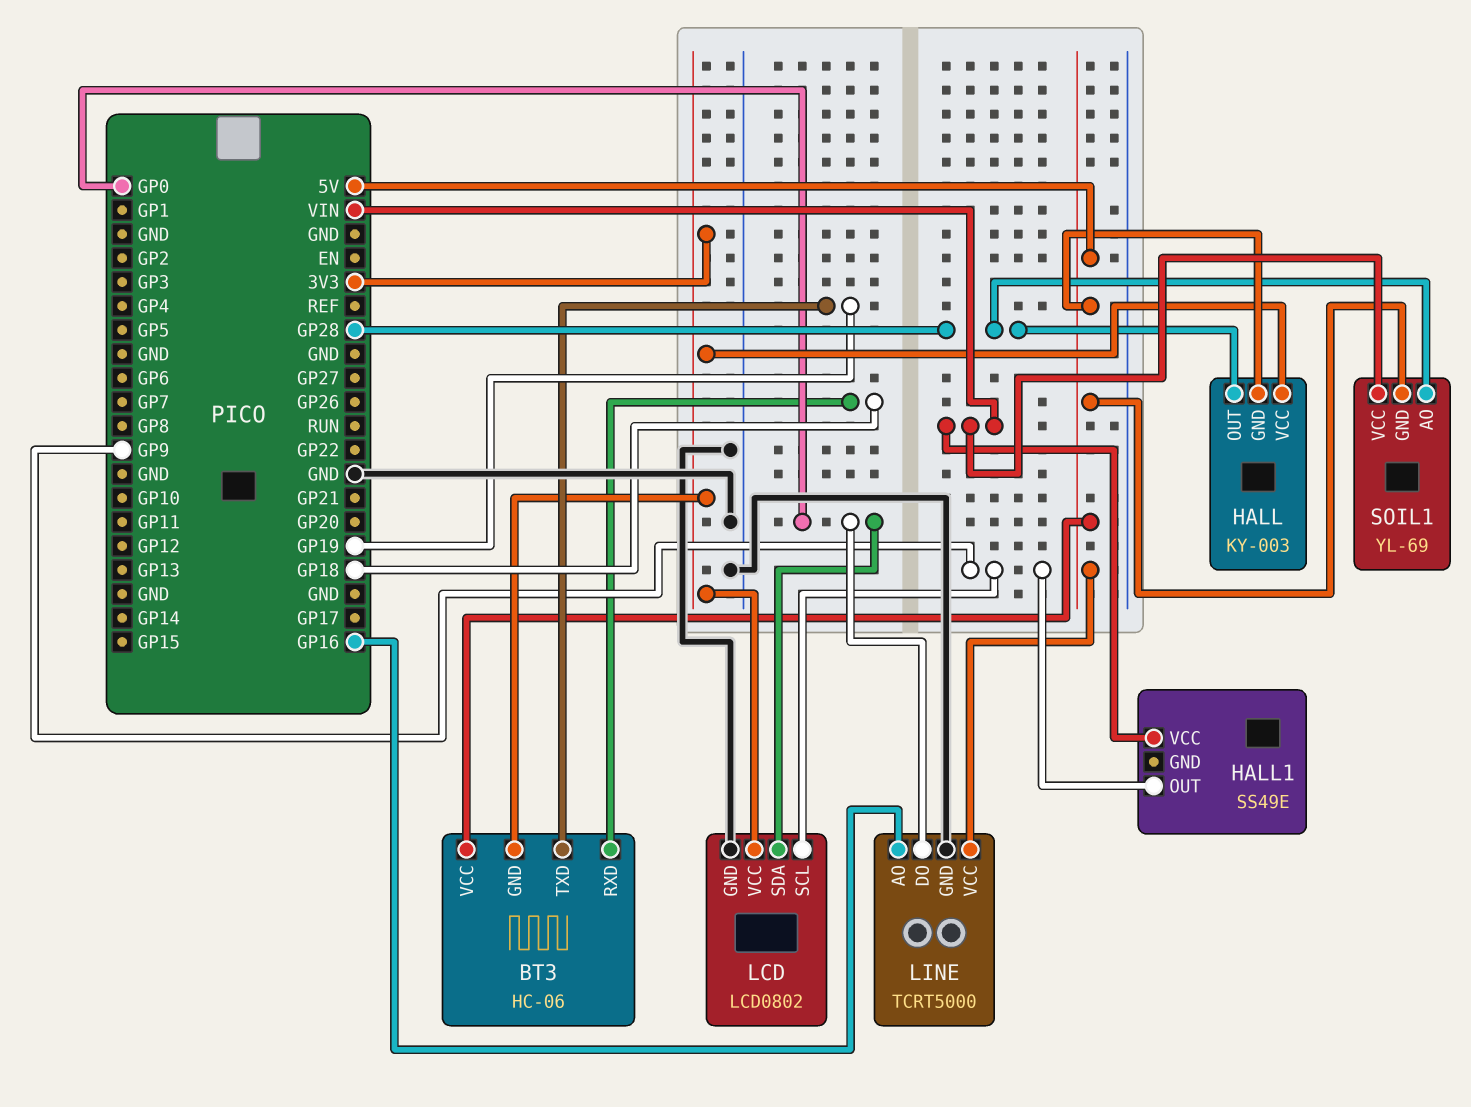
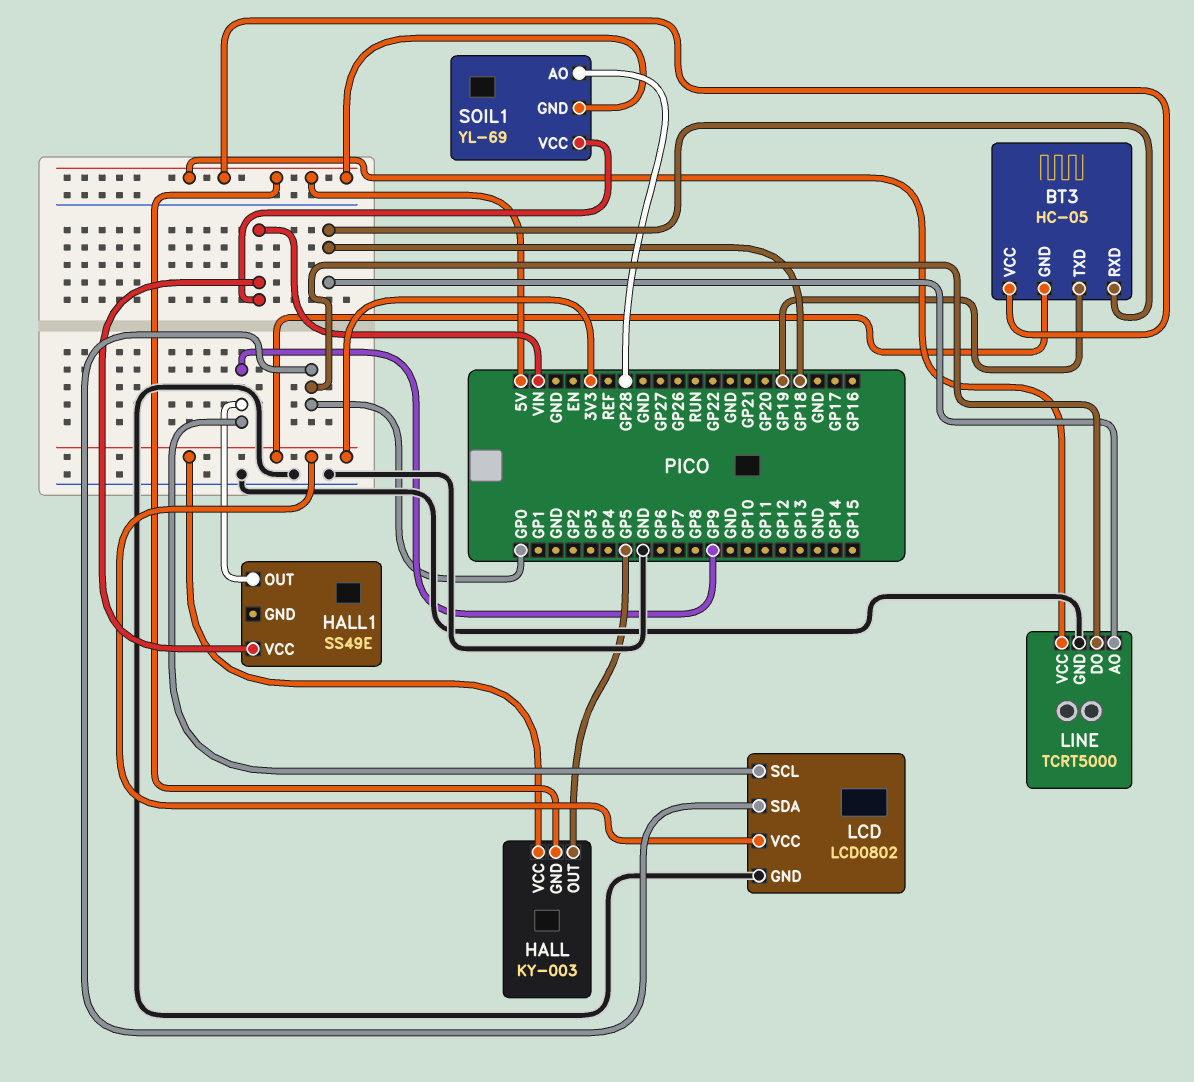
BT3: HC-06 -> HC-05
HALL pin OUT: GP28 -> GP5
LINE pin AO: GP16 -> GP18

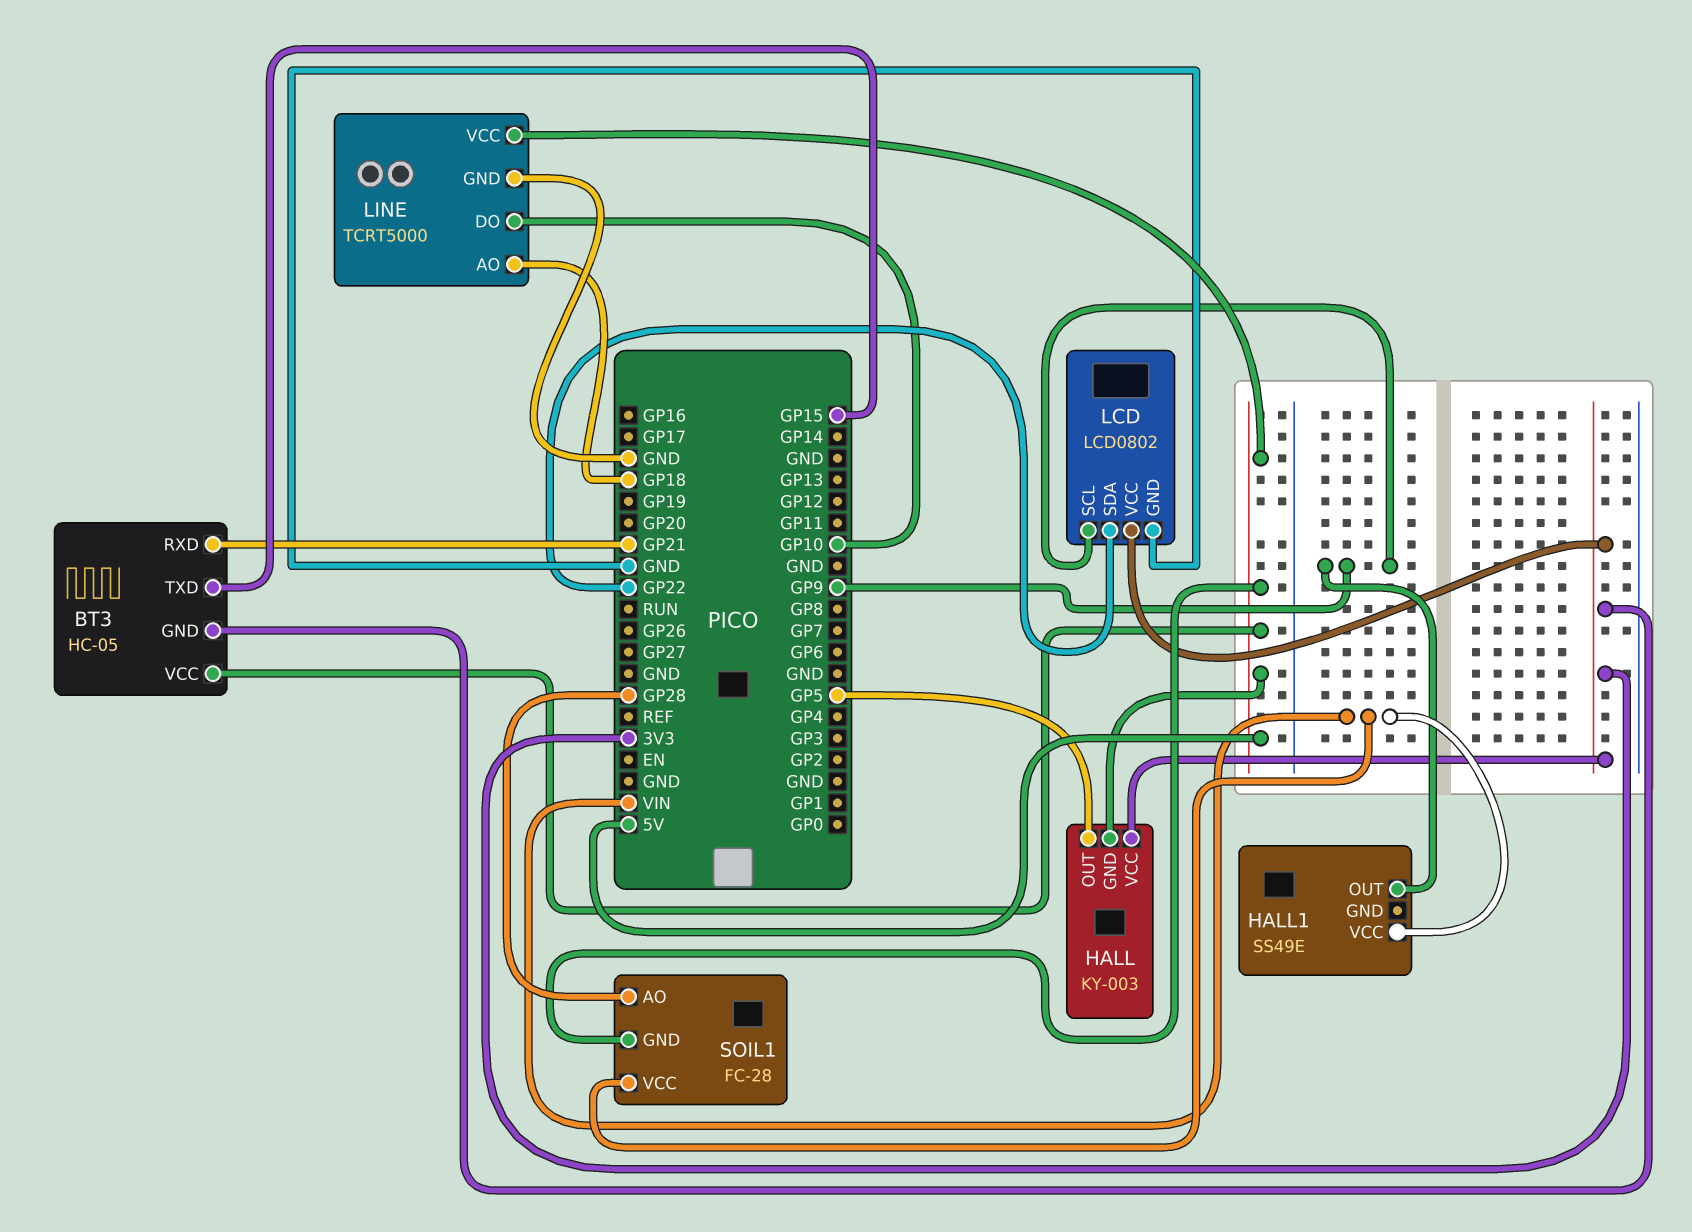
BT3 pin RXD: GP18 -> GP21
BT3 pin TXD: GP19 -> GP15
LCD pin SDA: GP0 -> GP22
LINE pin DO: GP0 -> GP10
SOIL1: YL-69 -> FC-28

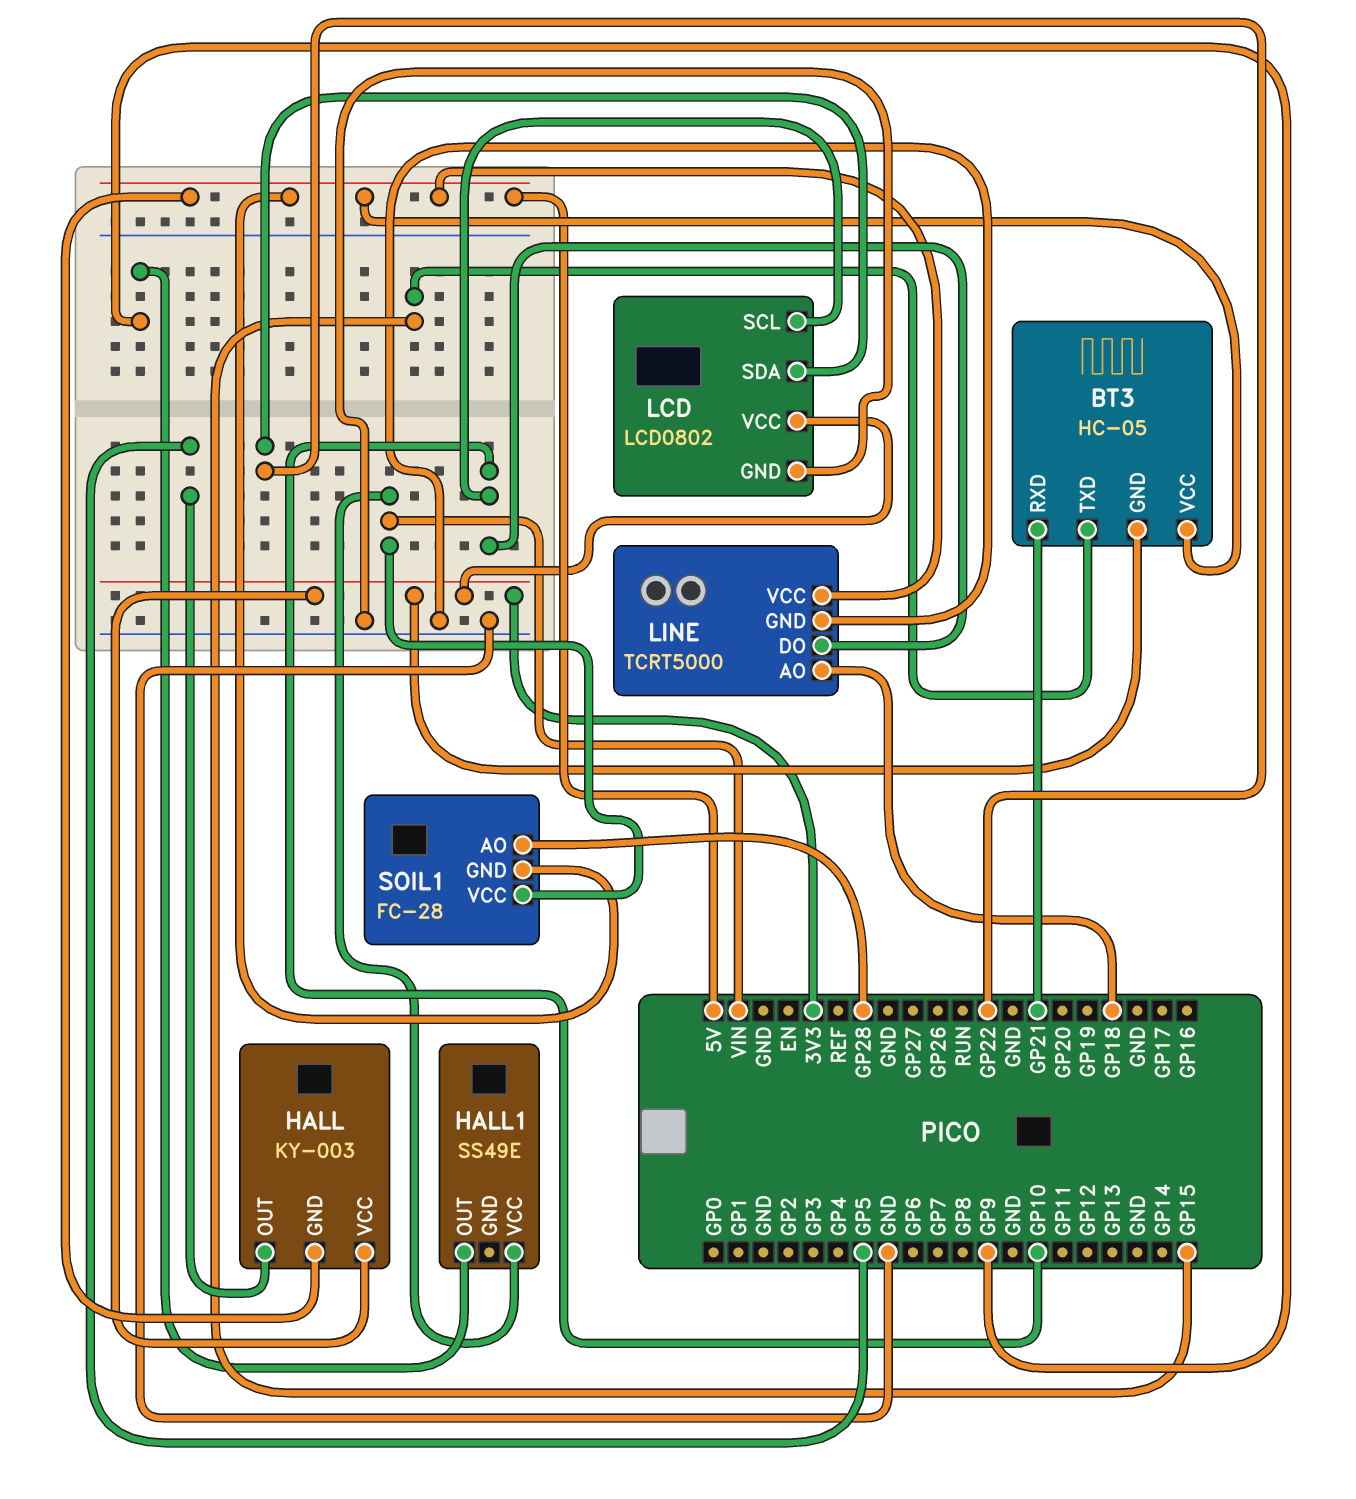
LCD pin SCL: GP9 -> GP10

